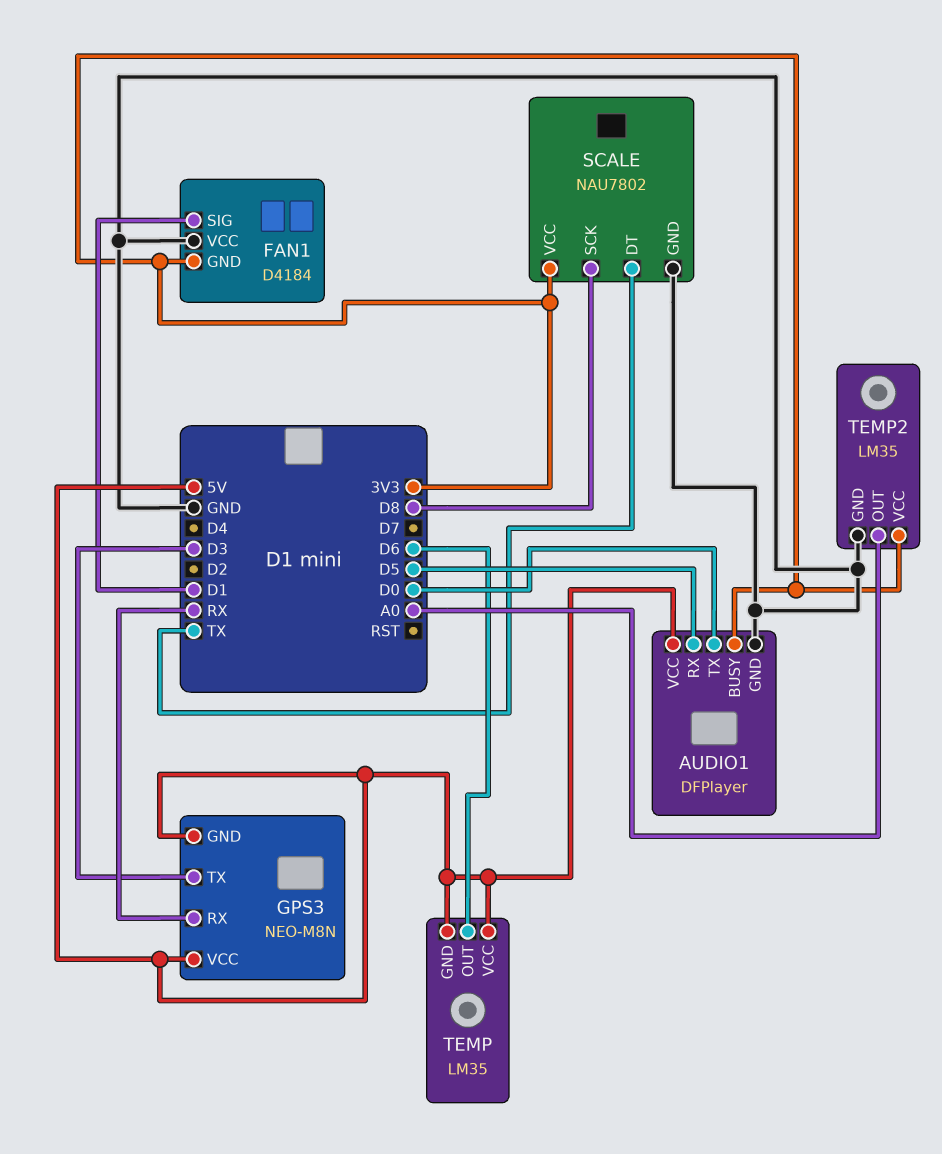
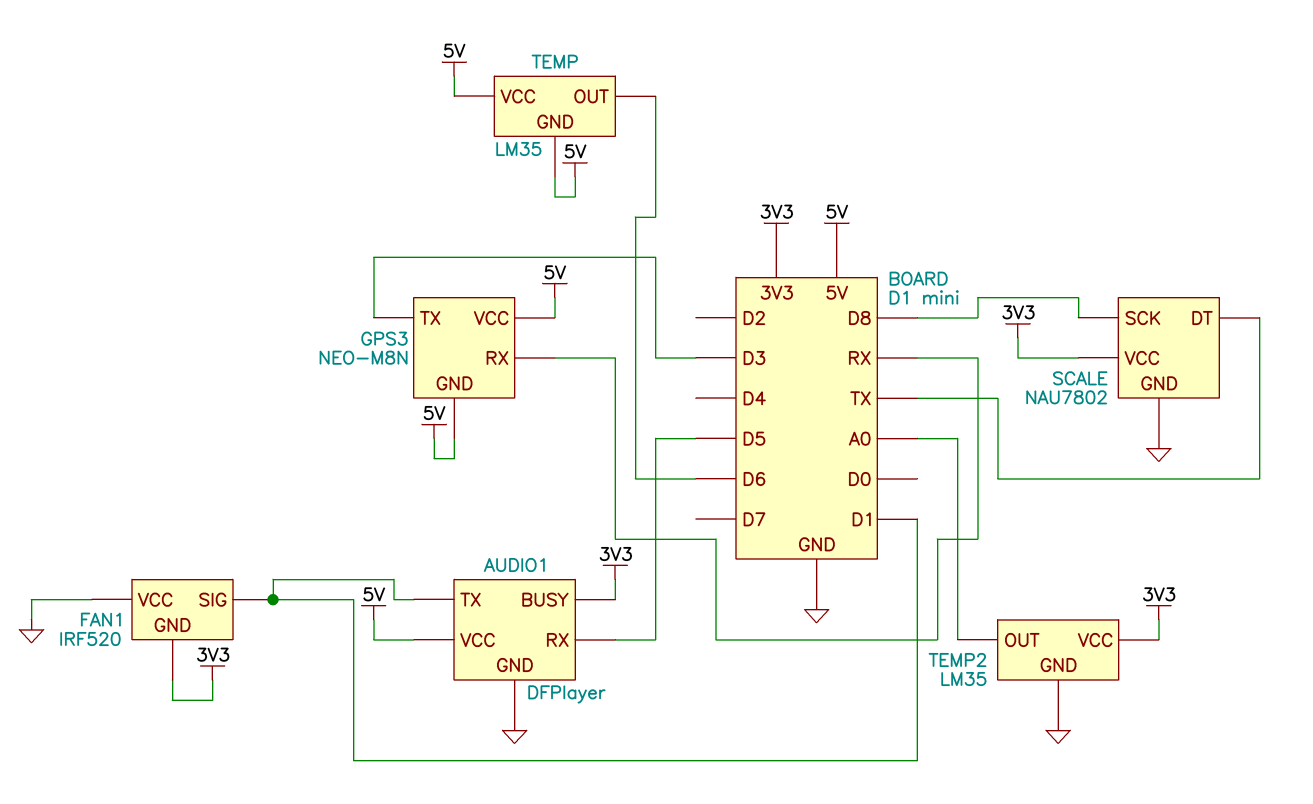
AUDIO1 pin TX: D0 -> D1
FAN1: D4184 -> IRF520

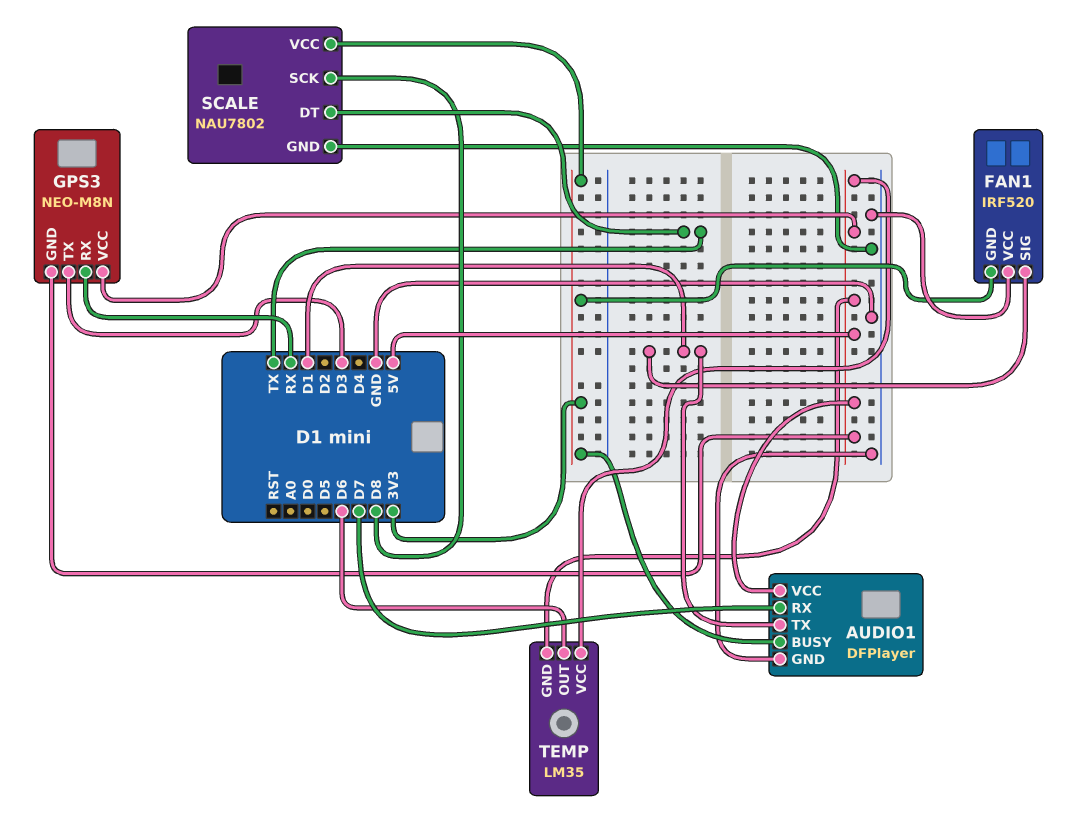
AUDIO1 pin RX: D5 -> D7
TEMP2: LM35 -> none
TEMP2 pin GND: GND -> none
TEMP2 pin OUT: A0 -> none
TEMP2 pin VCC: 3V3 -> none

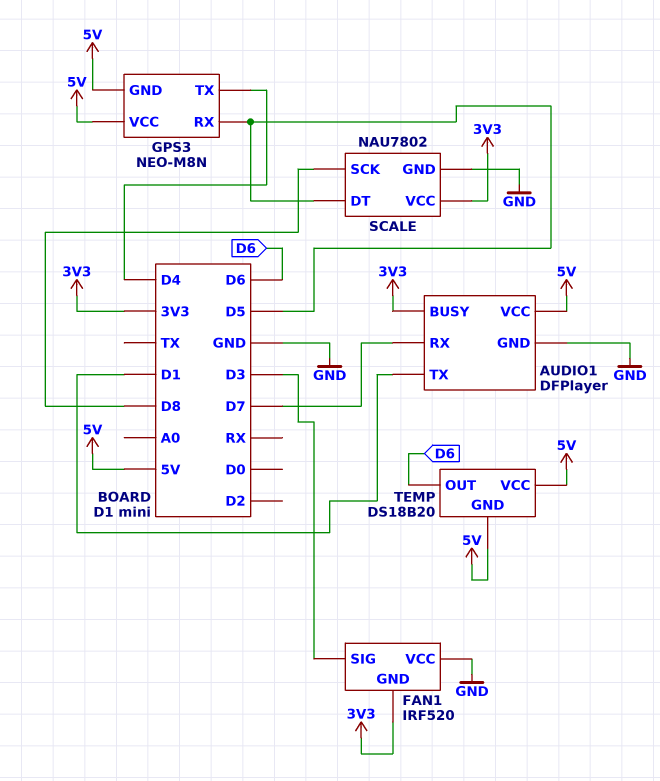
FAN1 pin SIG: D1 -> D3
GPS3 pin RX: RX -> D5
GPS3 pin TX: D3 -> D4
SCALE pin DT: TX -> D5
TEMP: LM35 -> DS18B20

